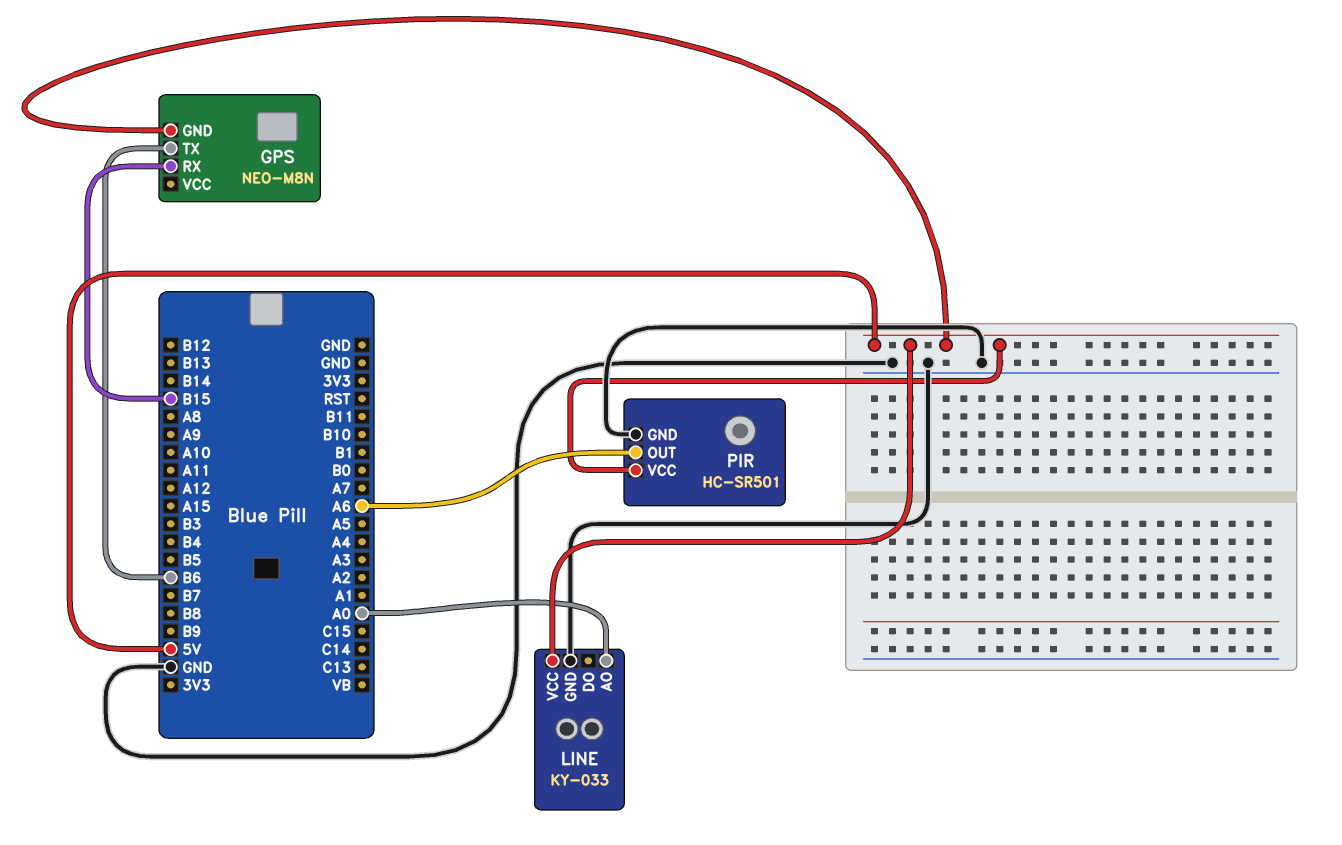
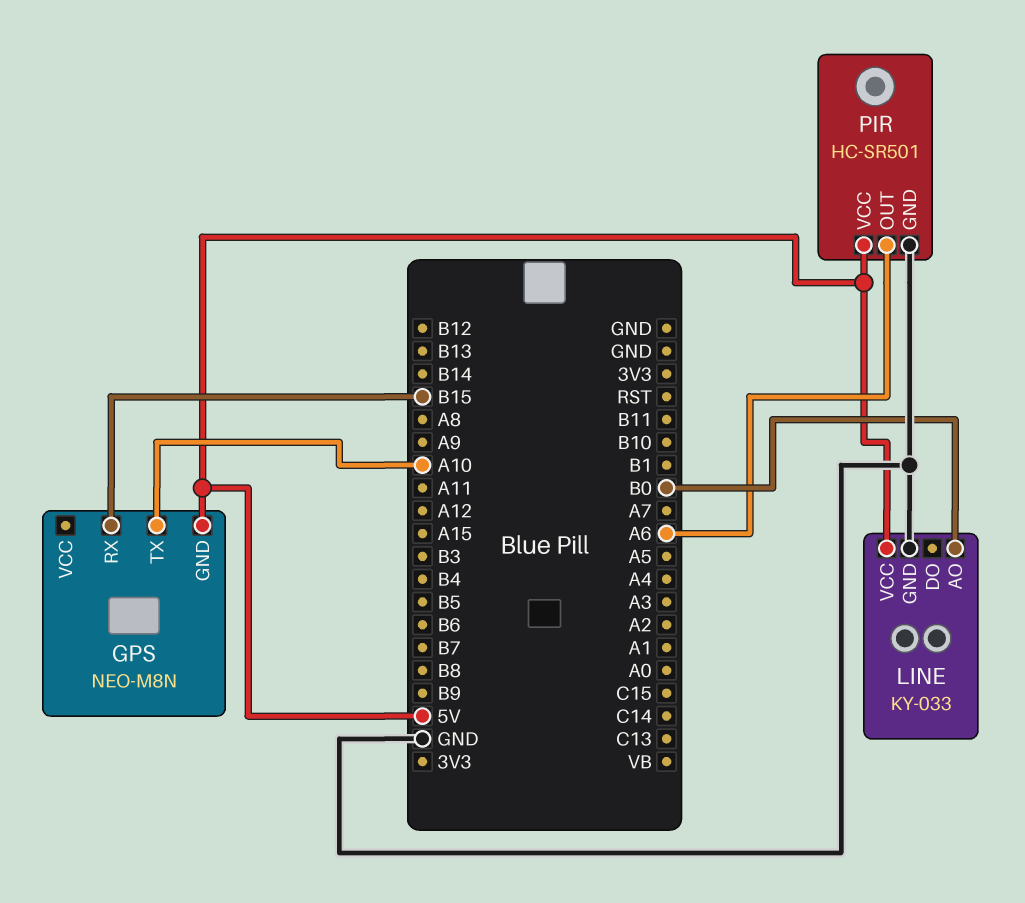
GPS pin TX: B6 -> A10
LINE pin AO: A0 -> B0

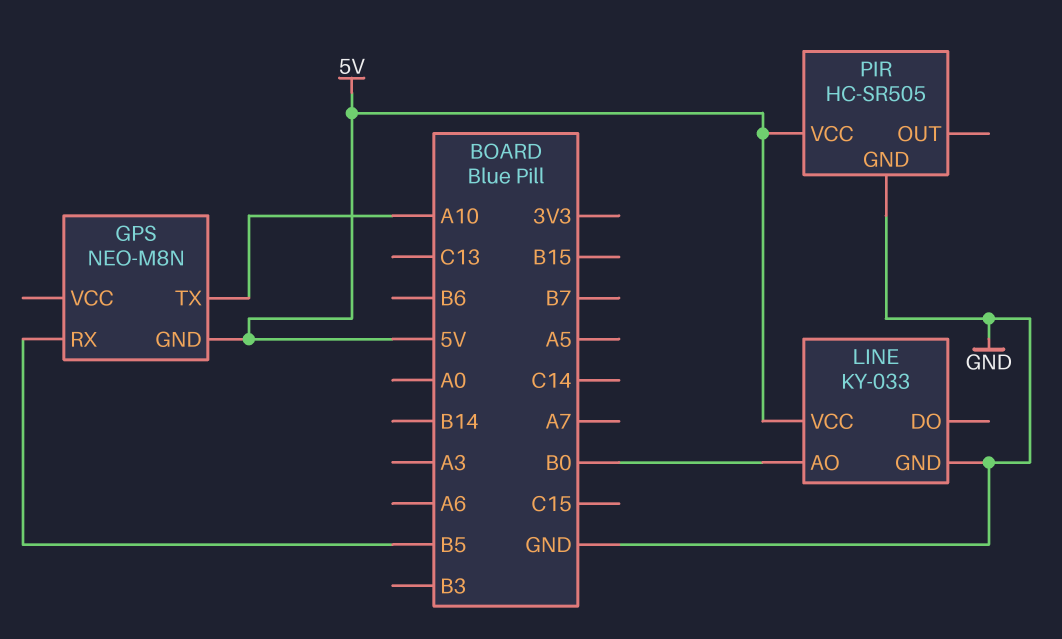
GPS pin RX: B15 -> B5
PIR: HC-SR501 -> HC-SR505
PIR pin OUT: A6 -> none

